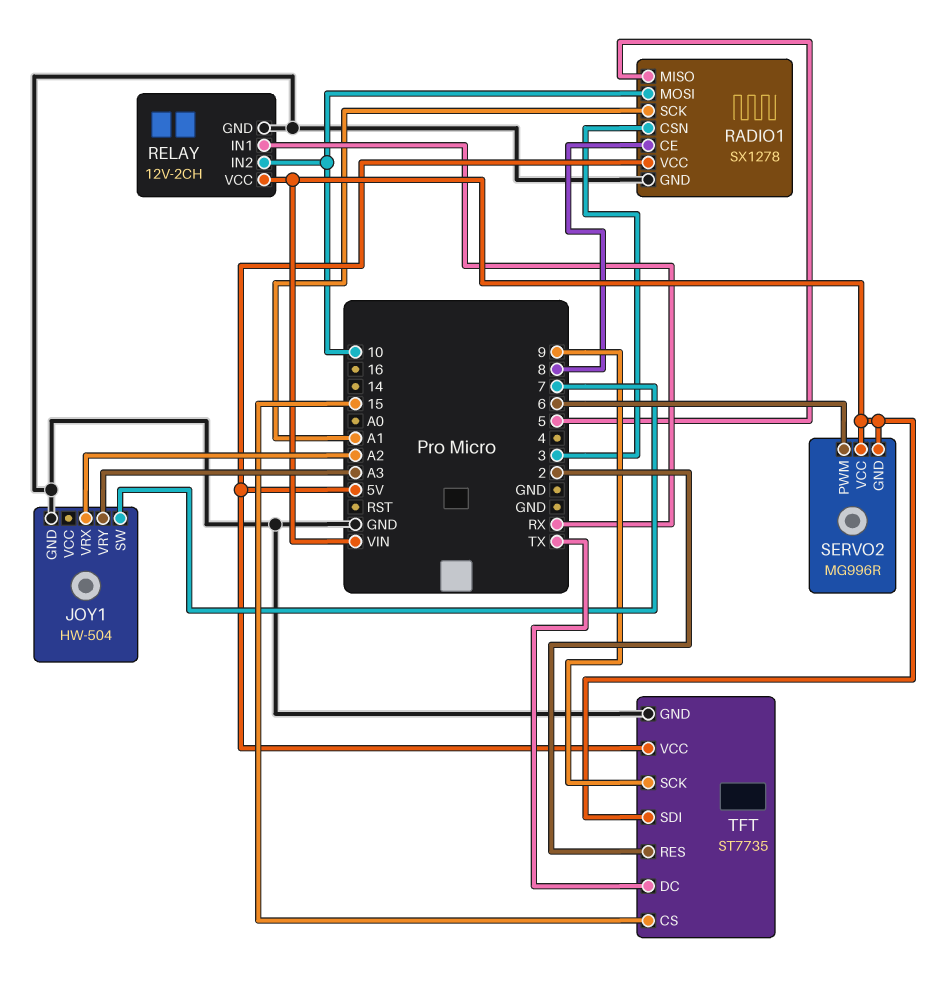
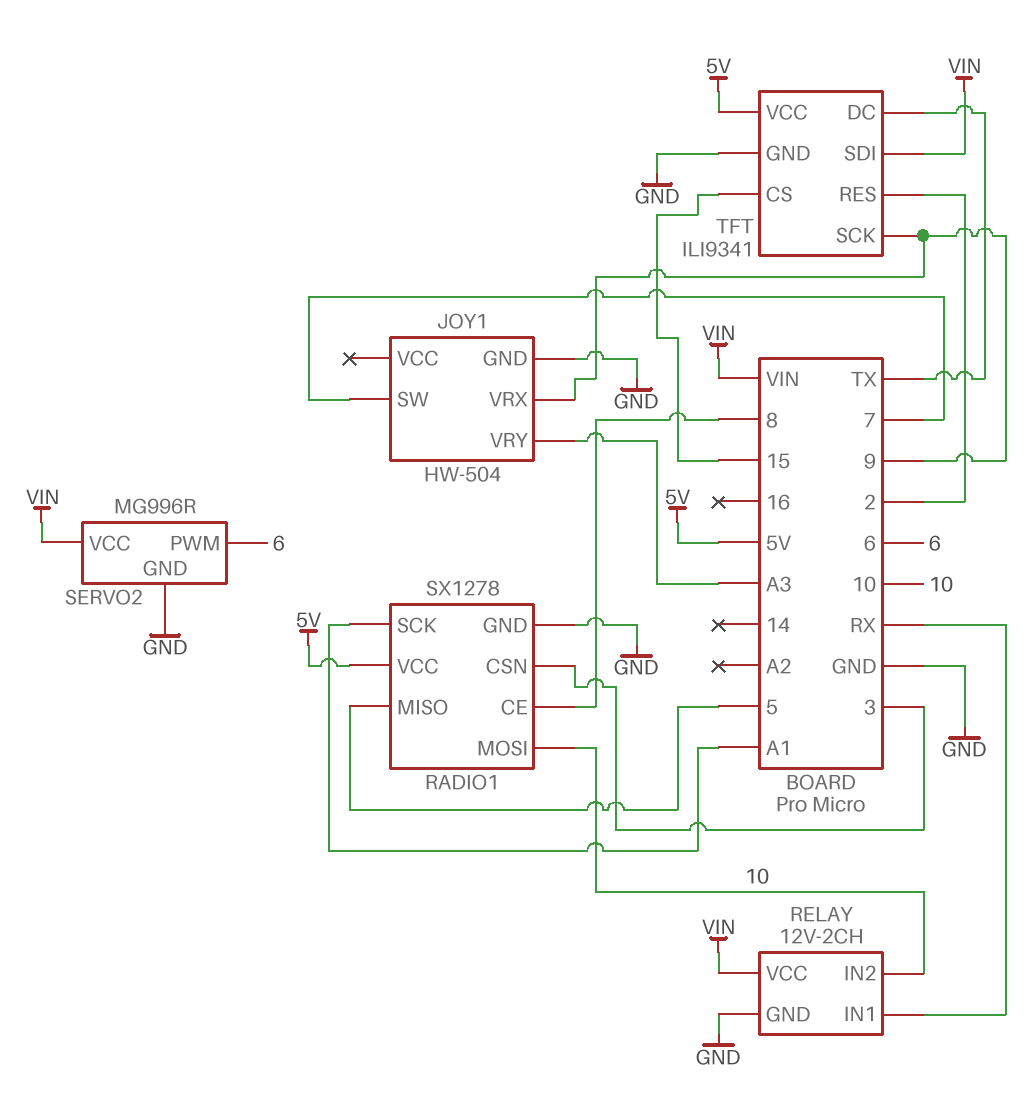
JOY1 pin VRX: A2 -> 9
SERVO2 pin GND: VIN -> GND
TFT: ST7735 -> ILI9341

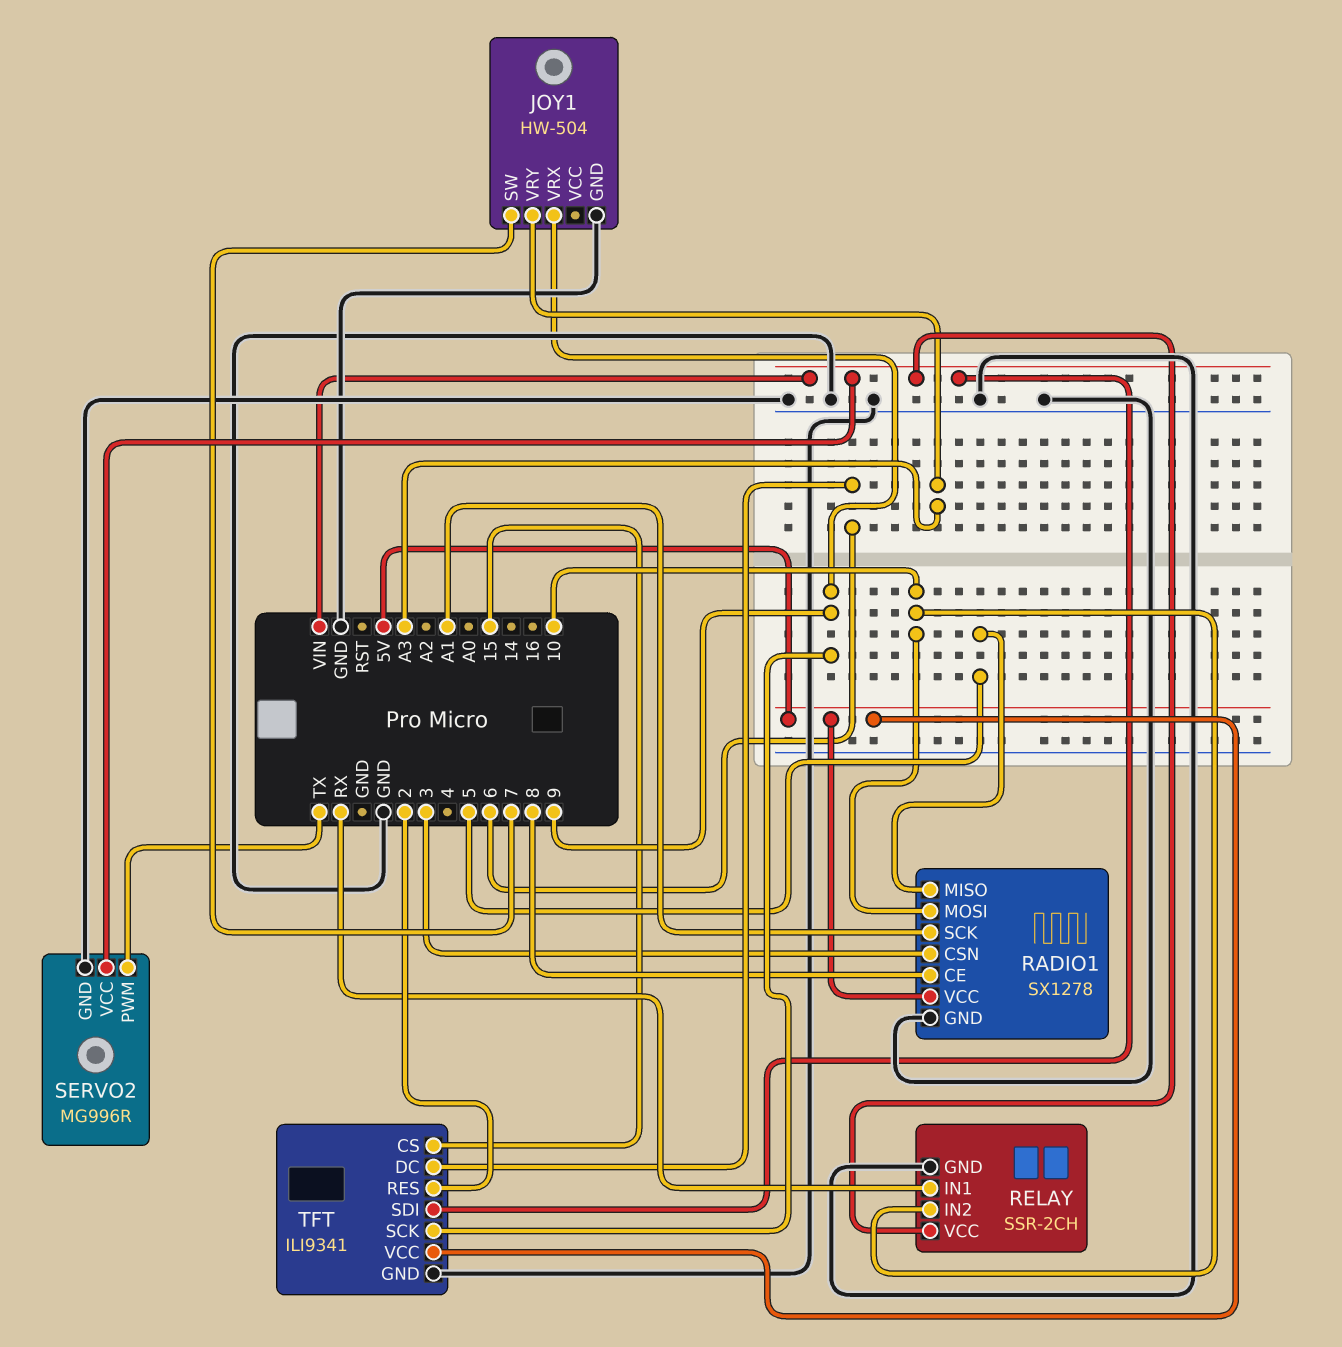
RELAY: 12V-2CH -> SSR-2CH
SERVO2 pin PWM: 6 -> TX
TFT pin DC: TX -> 6

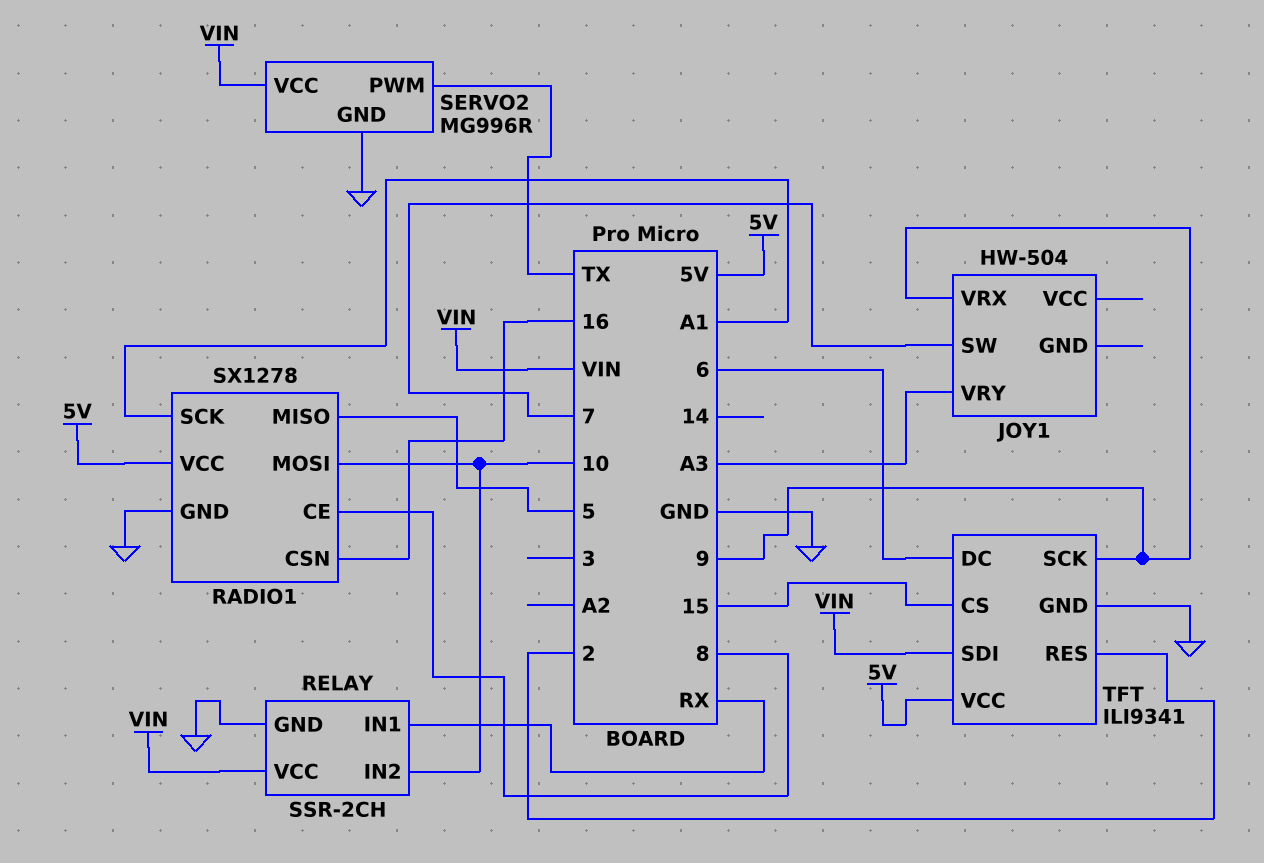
JOY1 pin GND: GND -> none
RADIO1 pin CSN: 3 -> 16

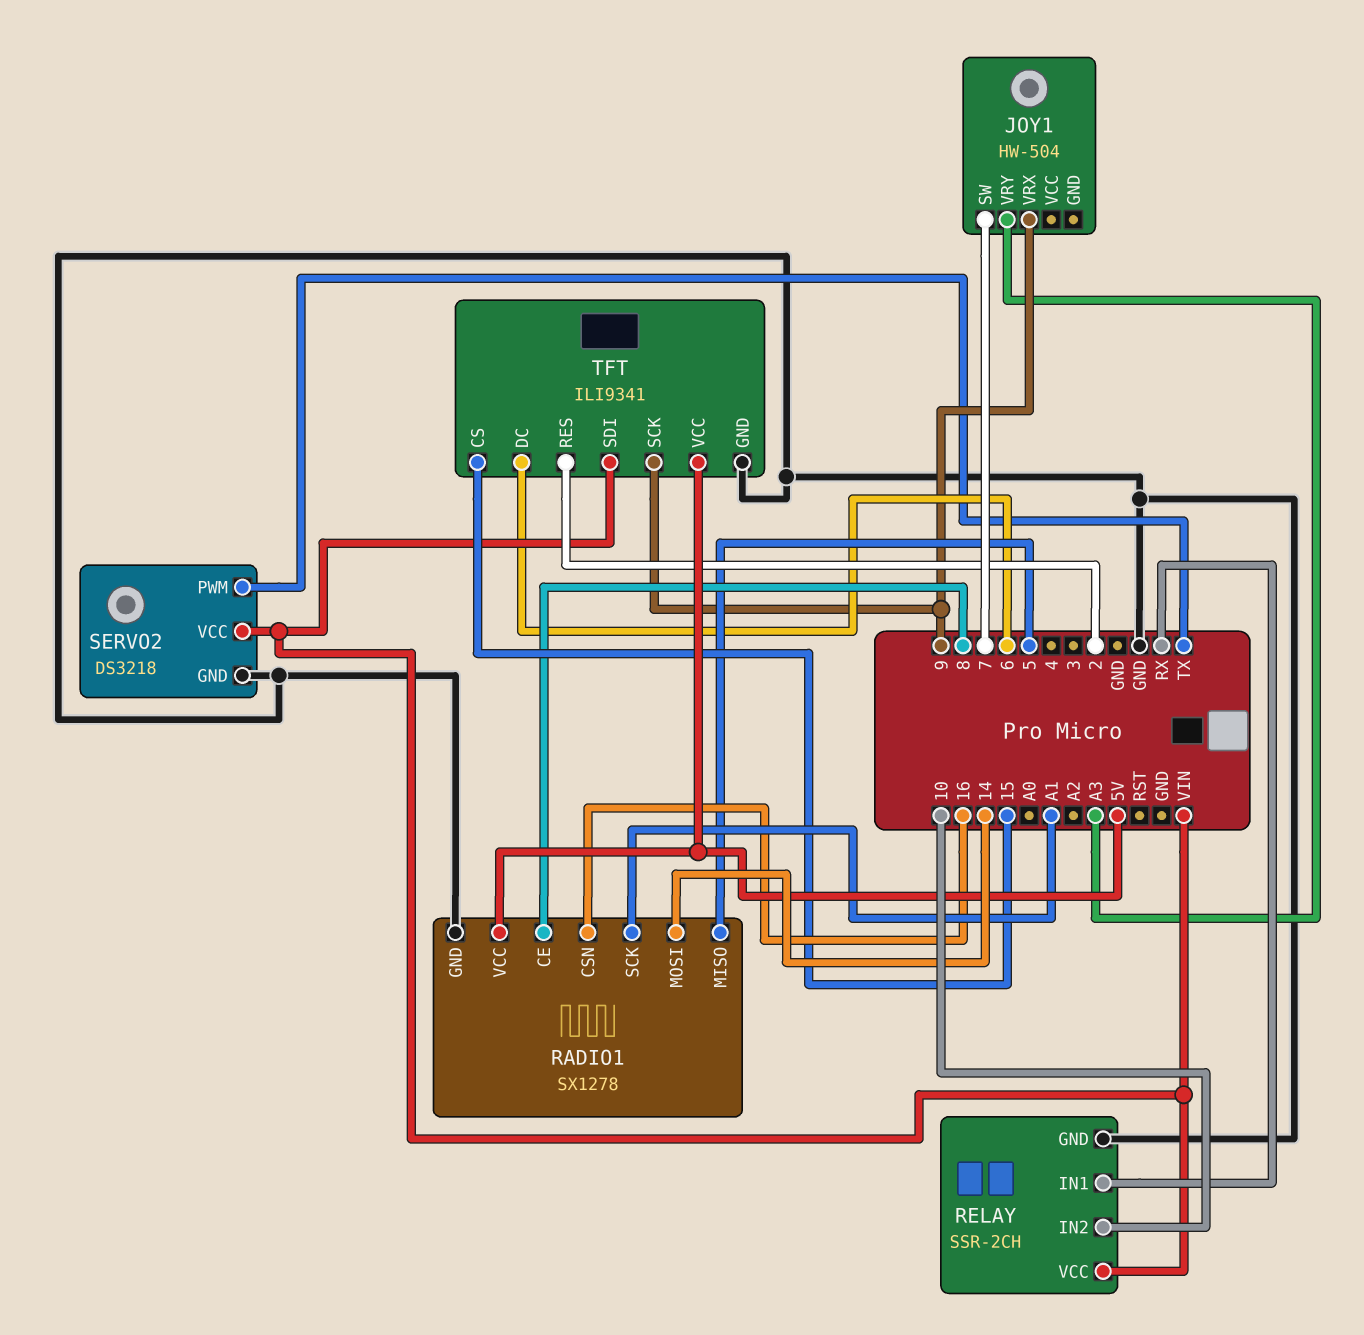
RADIO1 pin MOSI: 10 -> 14
SERVO2: MG996R -> DS3218

